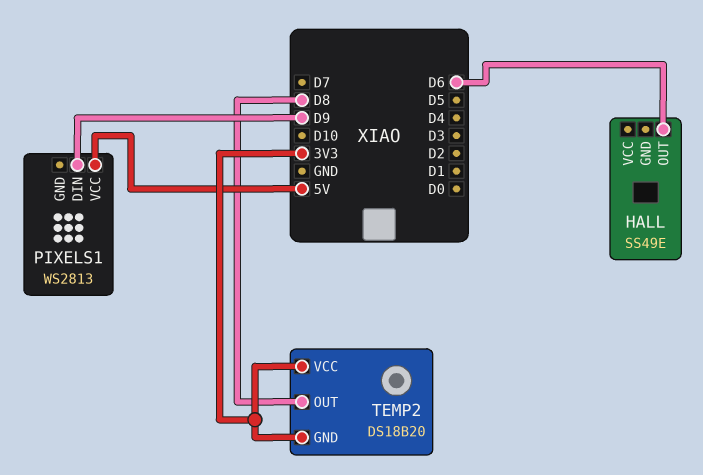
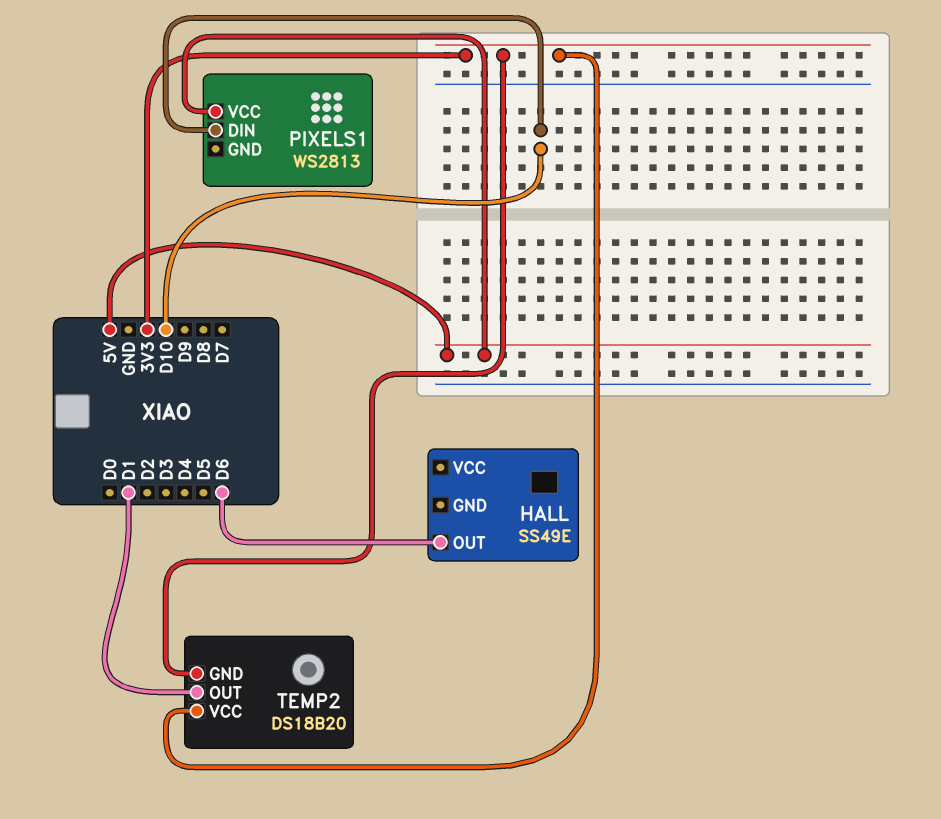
PIXELS1 pin DIN: D9 -> D10
TEMP2 pin OUT: D8 -> D1

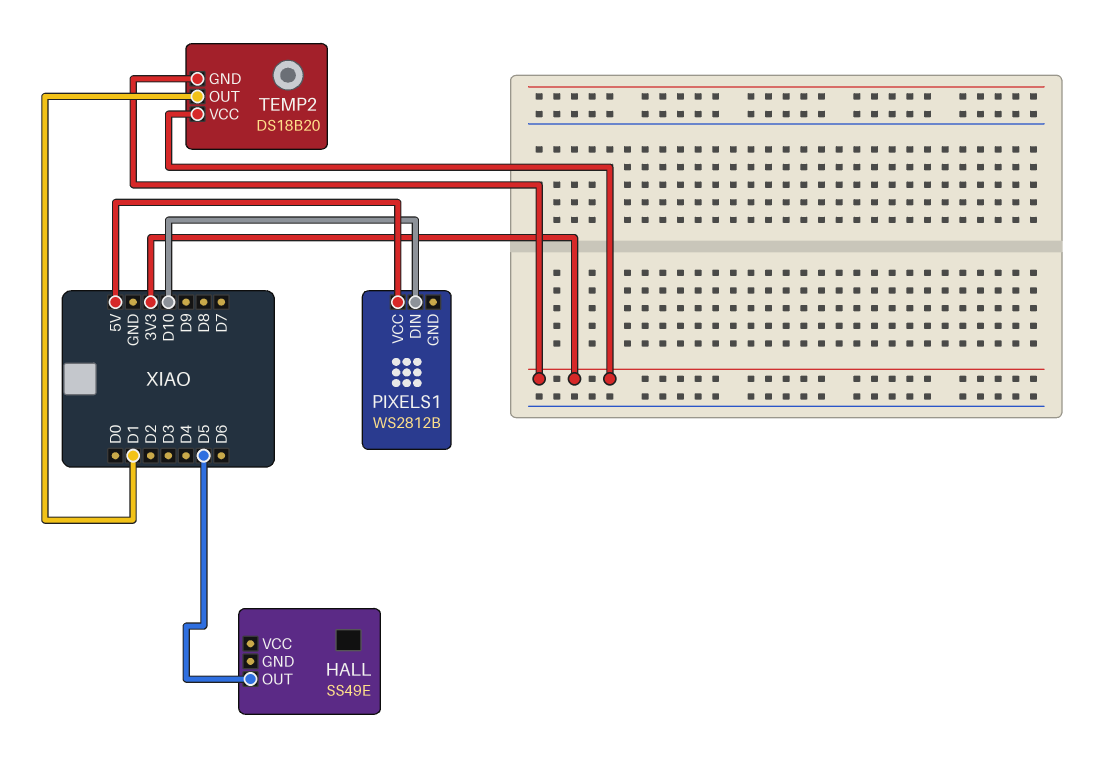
HALL pin OUT: D6 -> D5
PIXELS1: WS2813 -> WS2812B

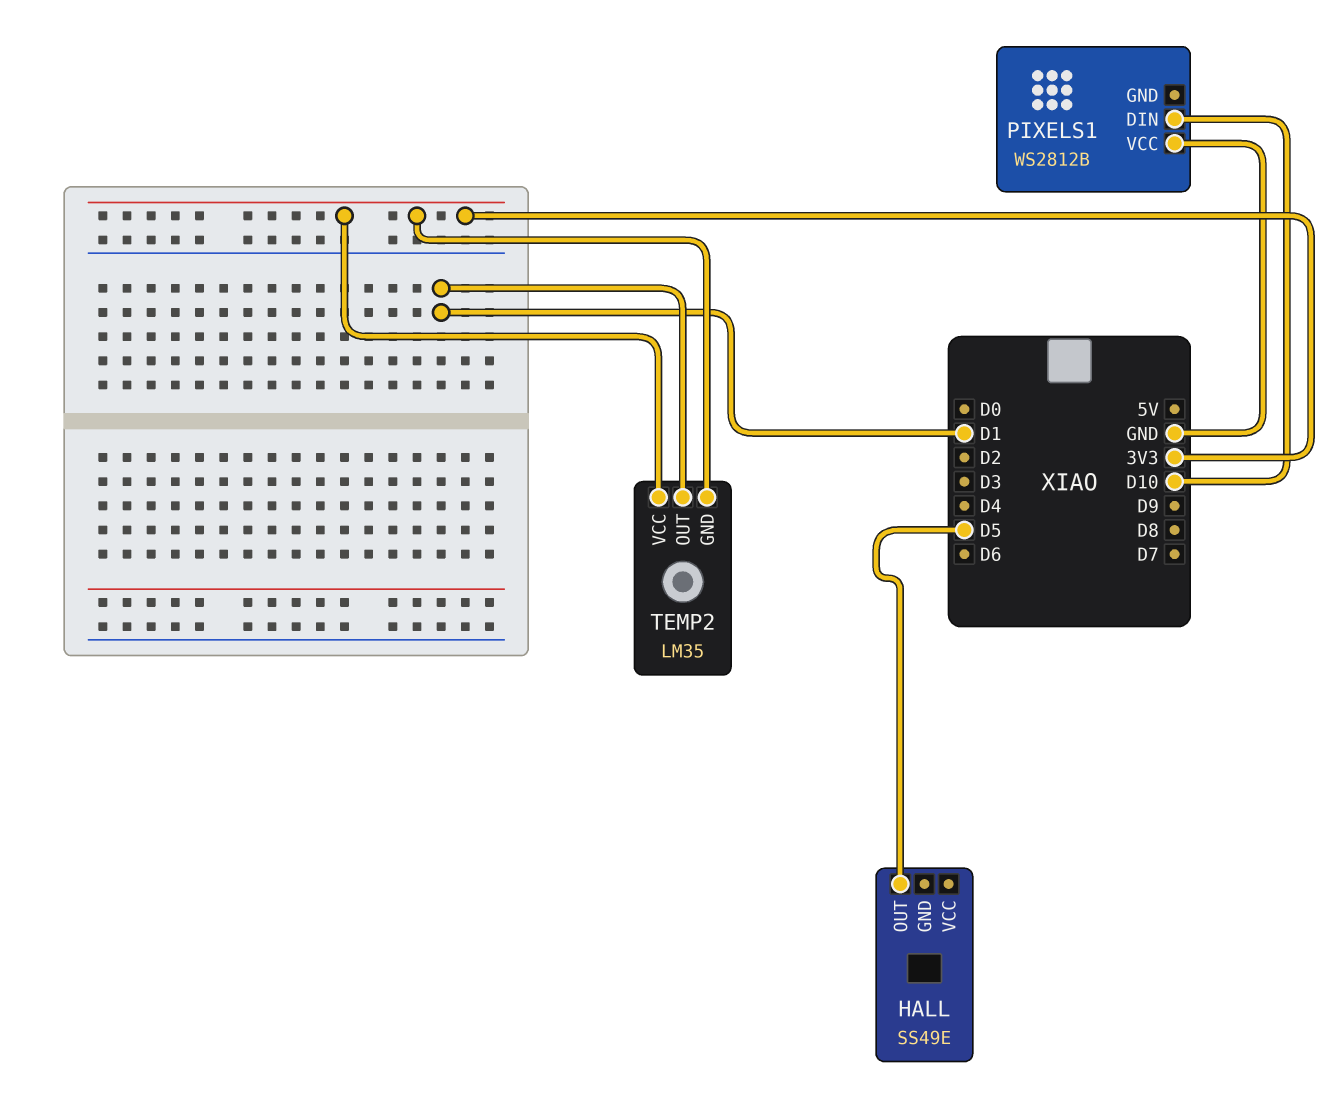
PIXELS1 pin VCC: 5V -> GND
TEMP2: DS18B20 -> LM35

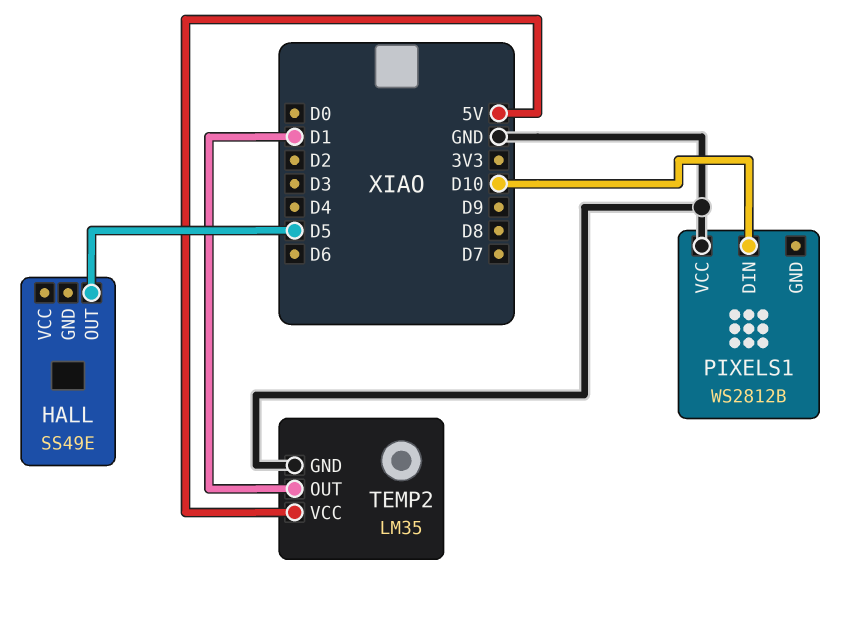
TEMP2 pin GND: 3V3 -> GND
TEMP2 pin VCC: 3V3 -> 5V

